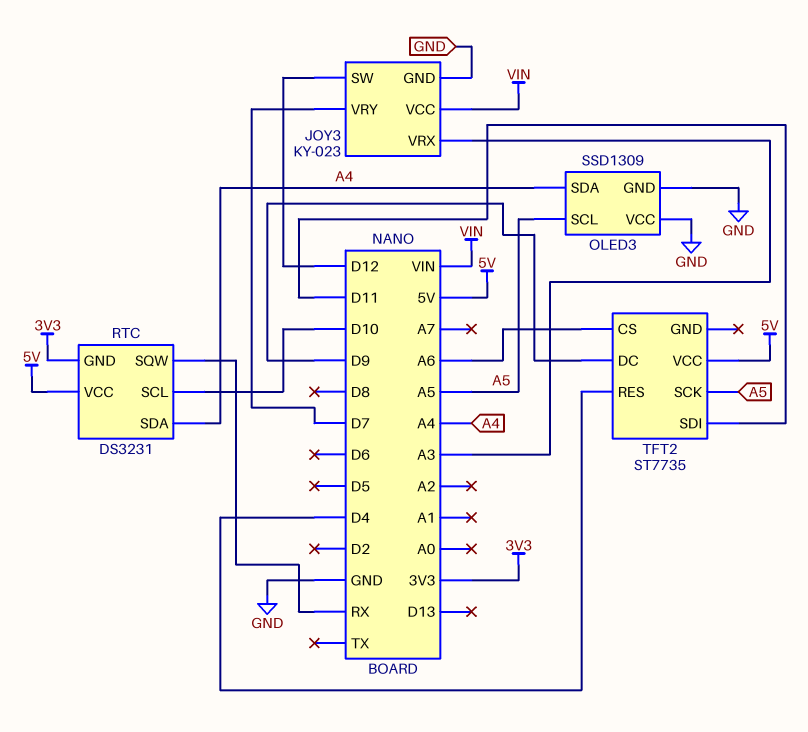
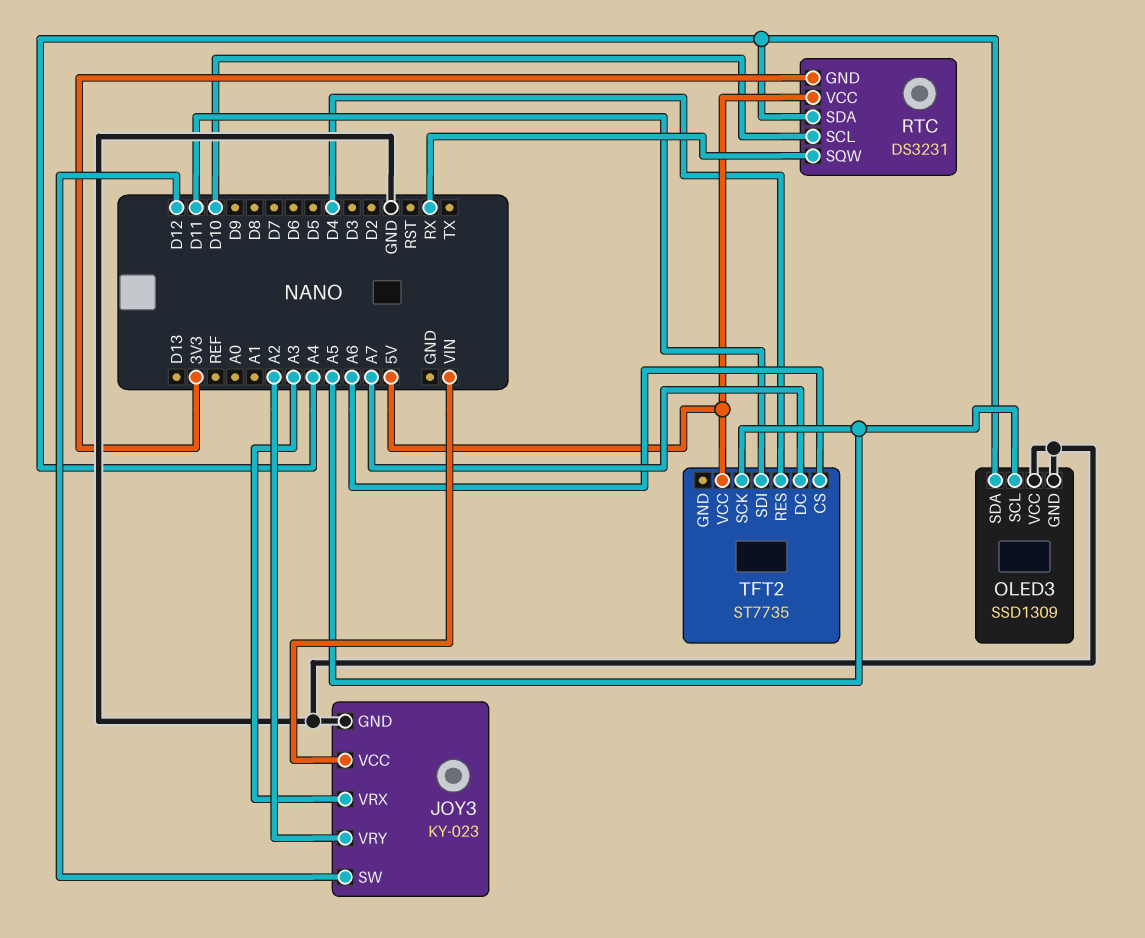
JOY3 pin VRY: D7 -> A2
TFT2 pin DC: D9 -> A7

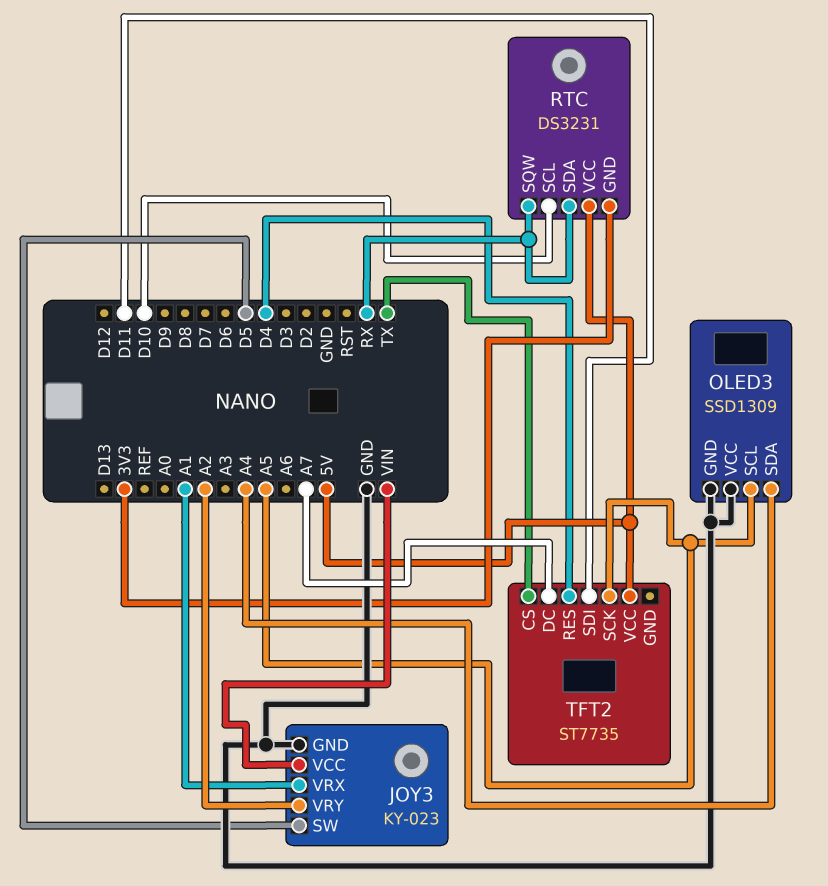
JOY3 pin SW: D12 -> D5
JOY3 pin VRX: A3 -> A1
RTC pin SDA: A4 -> RX
TFT2 pin CS: A6 -> TX

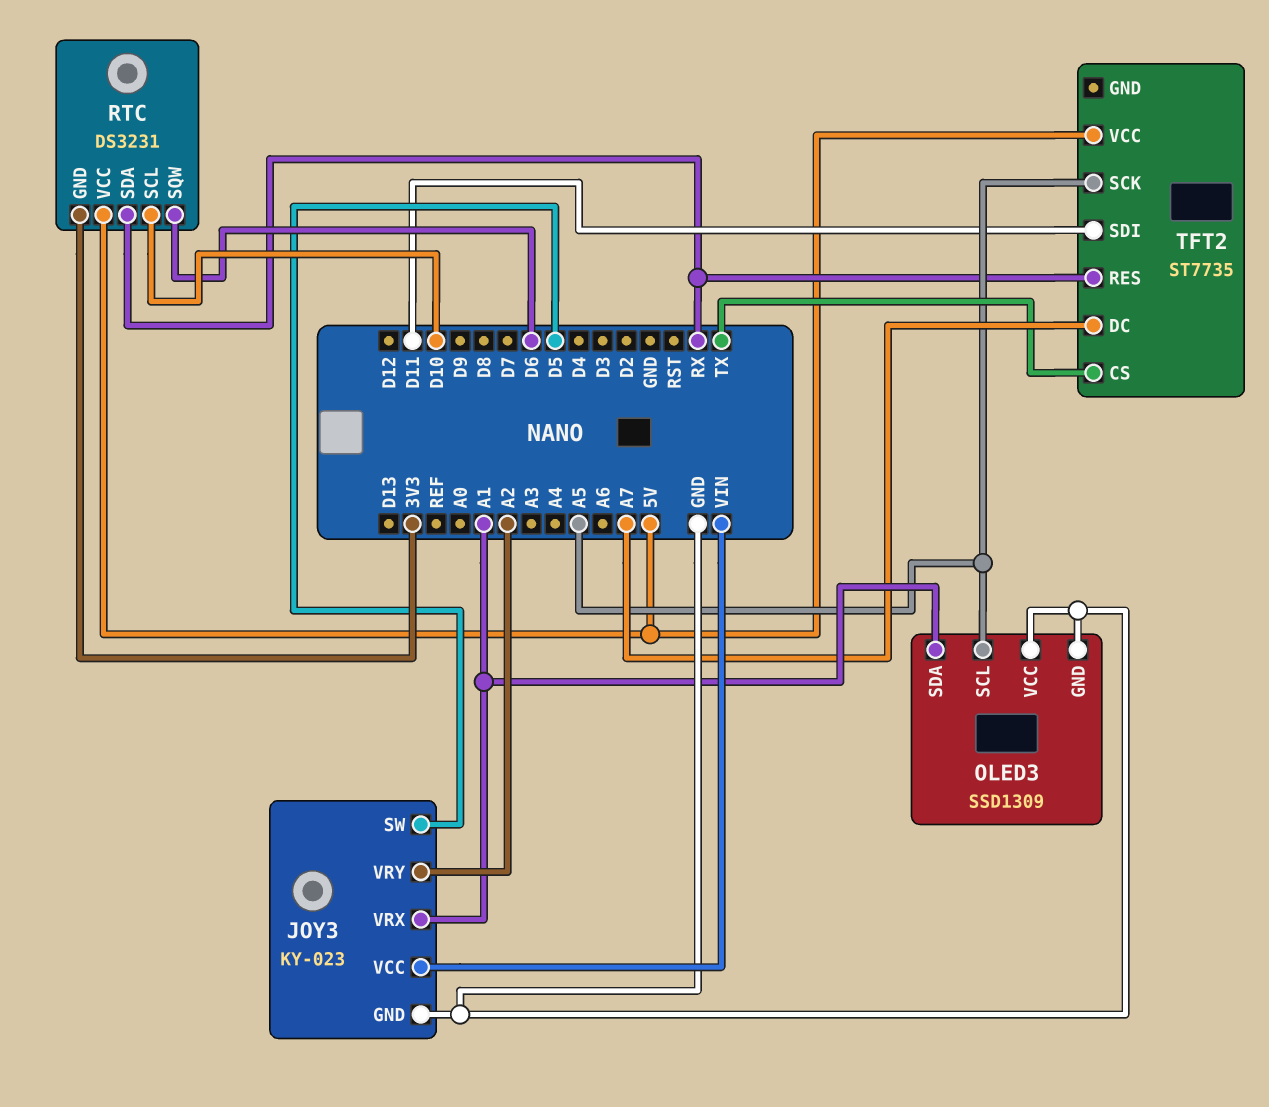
OLED3 pin SDA: A4 -> A1
RTC pin SQW: RX -> D6
TFT2 pin RES: D4 -> RX

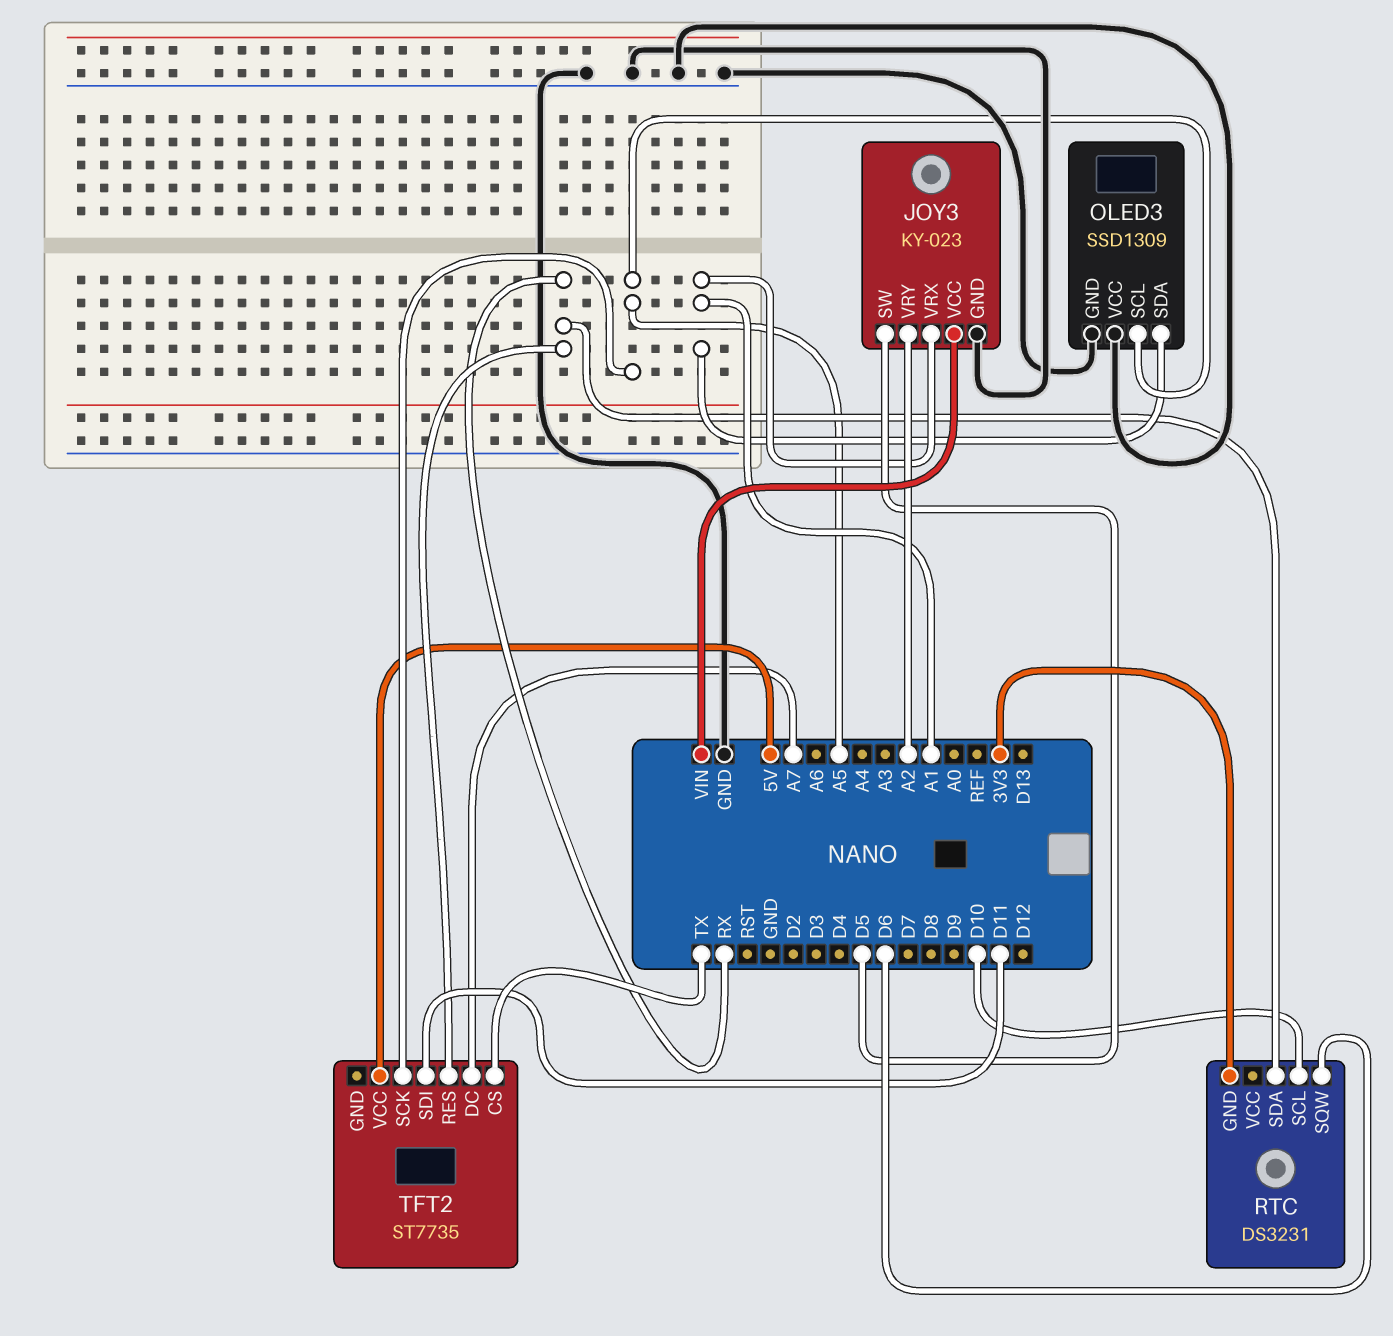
RTC pin VCC: 5V -> none

